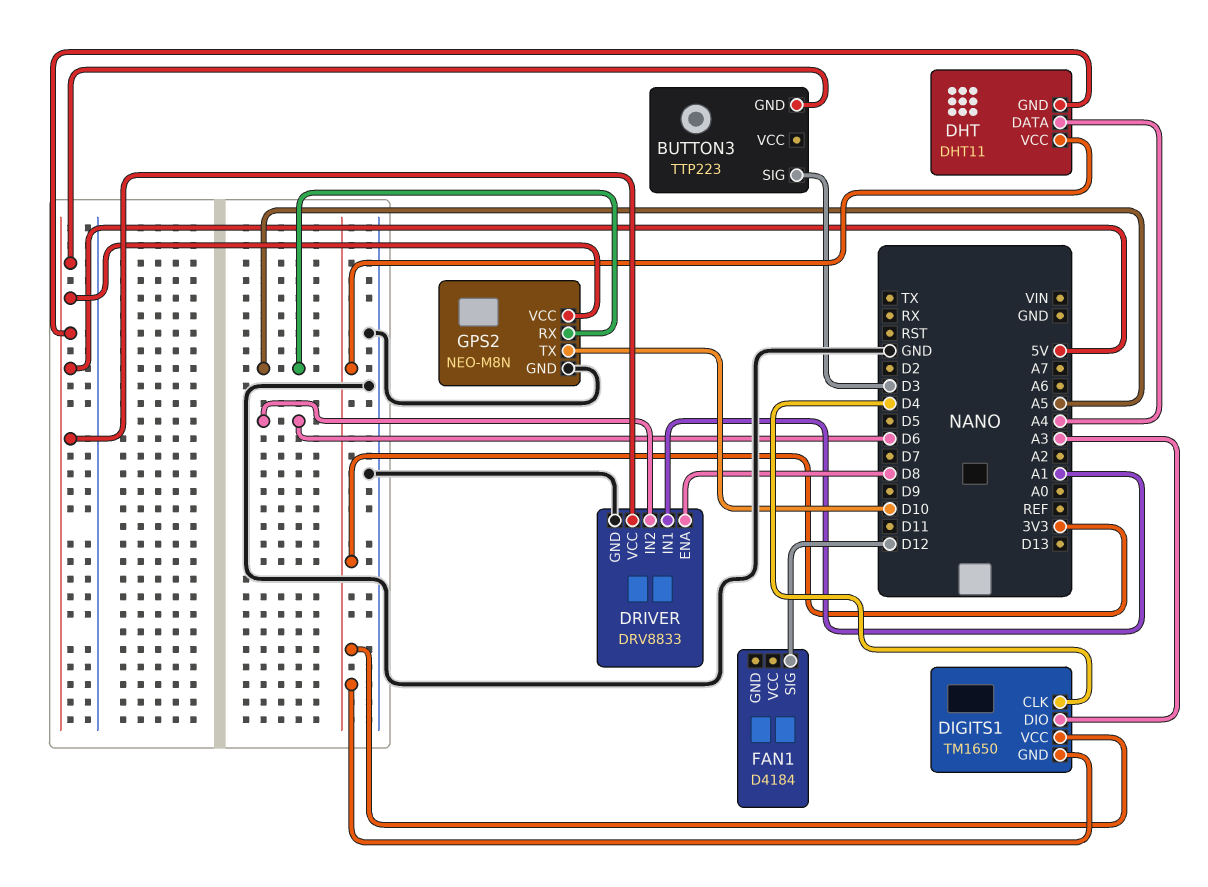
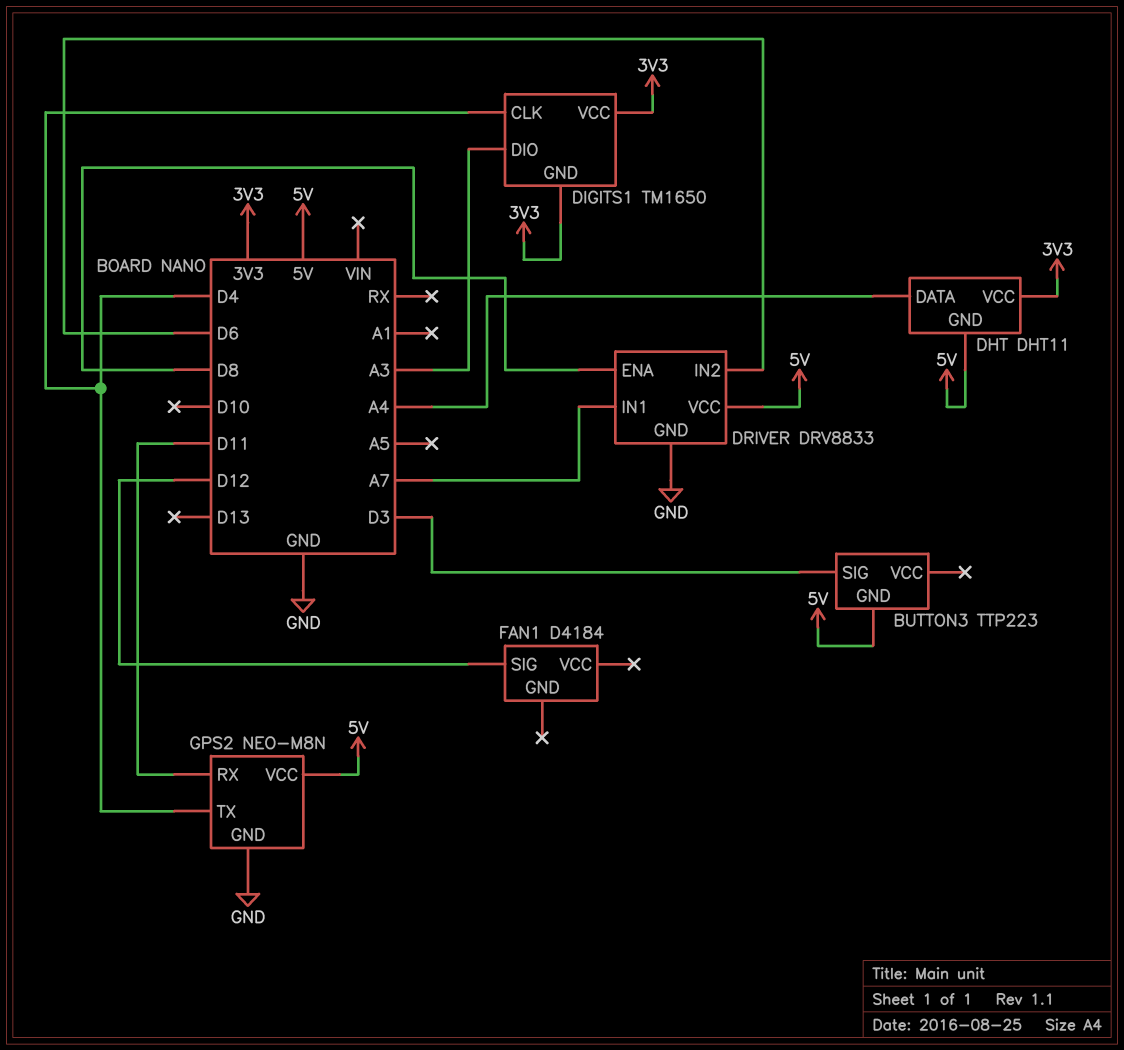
DRIVER pin IN1: A1 -> A7
GPS2 pin RX: A5 -> D11
GPS2 pin TX: D10 -> D4

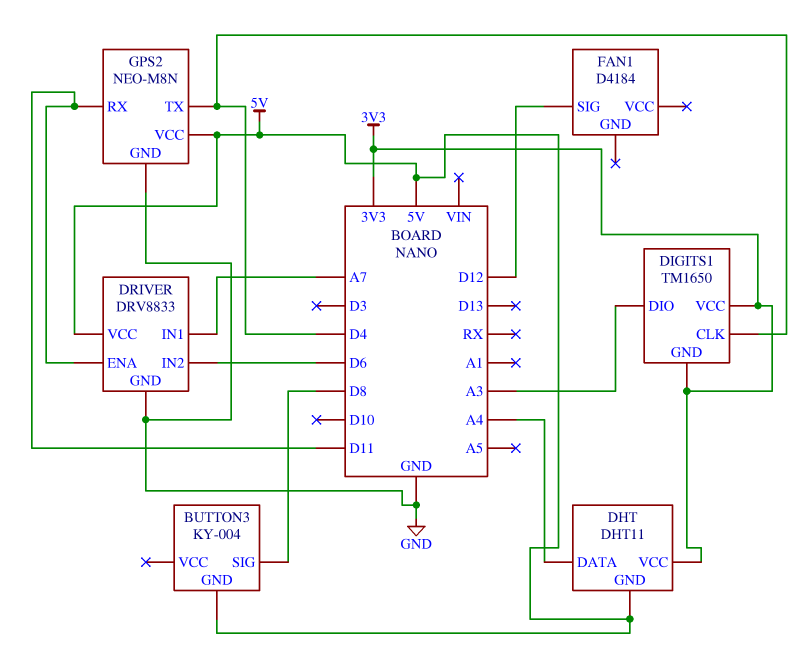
BUTTON3: TTP223 -> KY-004
BUTTON3 pin SIG: D3 -> D8
DRIVER pin ENA: D8 -> D11

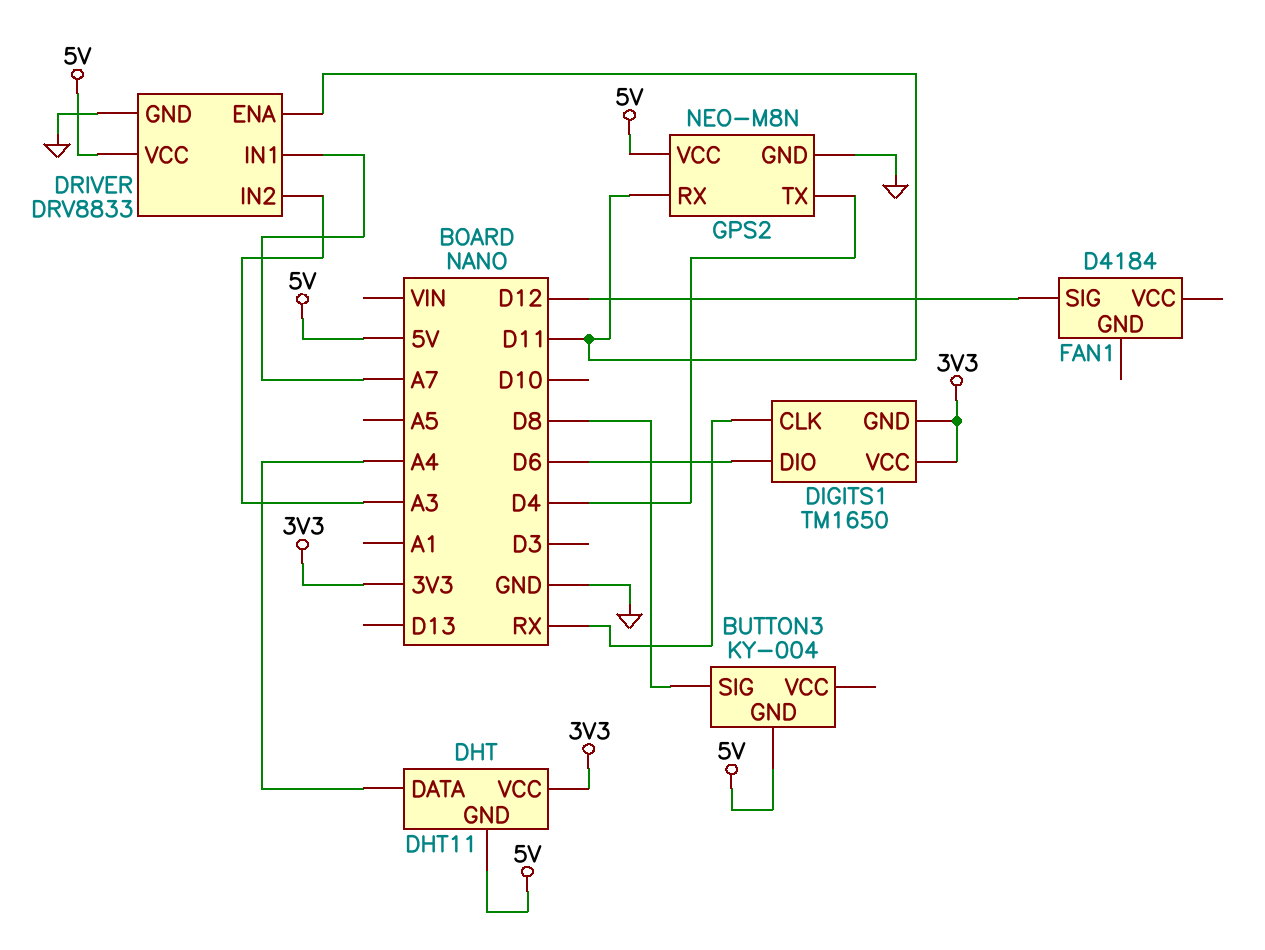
DIGITS1 pin CLK: D4 -> RX
DIGITS1 pin DIO: A3 -> D6
DRIVER pin IN2: D6 -> A3

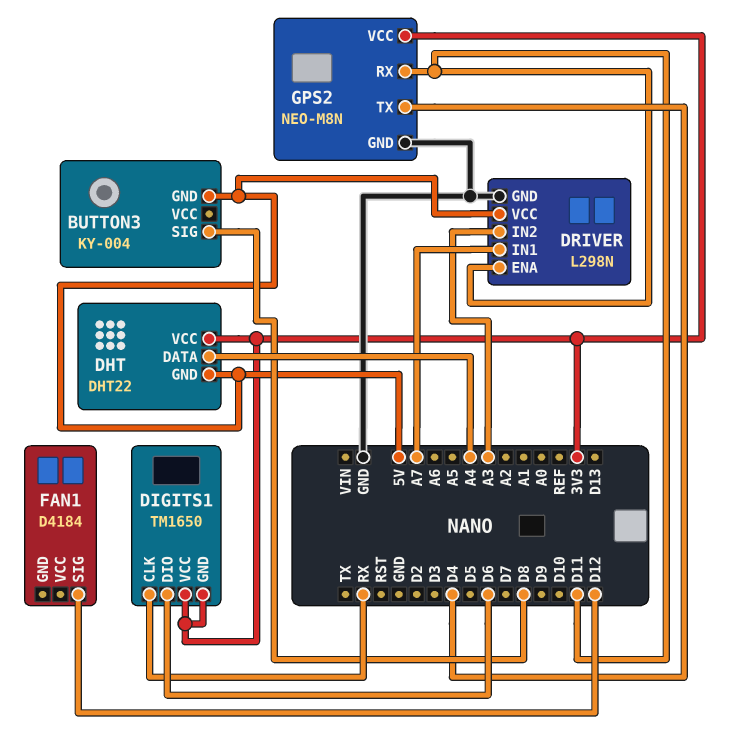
DHT: DHT11 -> DHT22
DRIVER: DRV8833 -> L298N
GPS2 pin VCC: 5V -> 3V3

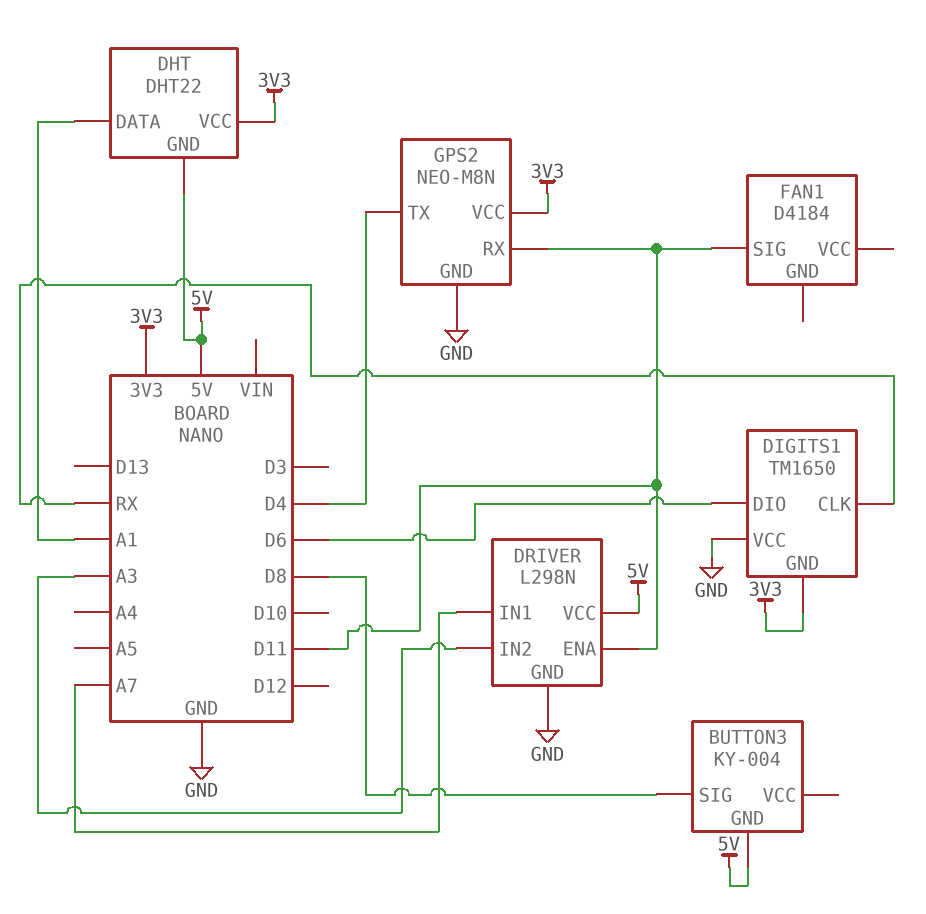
DHT pin DATA: A4 -> A1
DIGITS1 pin VCC: 3V3 -> GND
FAN1 pin SIG: D12 -> D11

